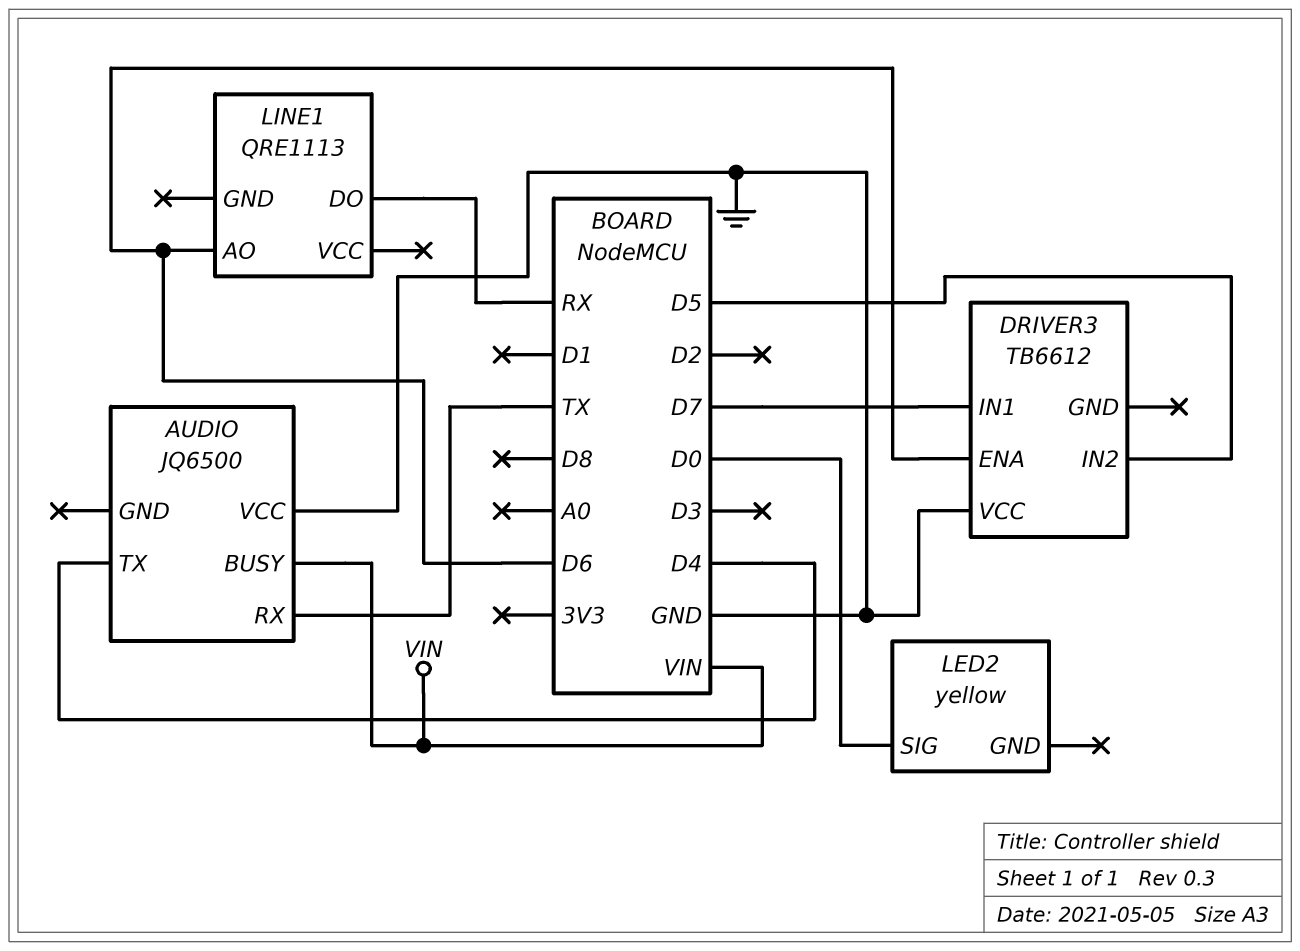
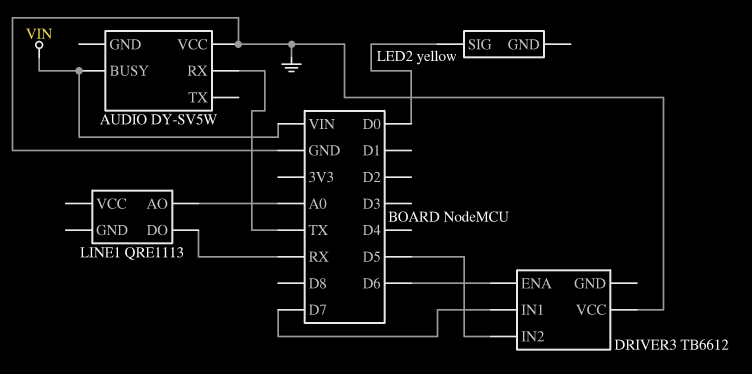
AUDIO: JQ6500 -> DY-SV5W
AUDIO pin TX: D4 -> none
LINE1 pin AO: D6 -> A0

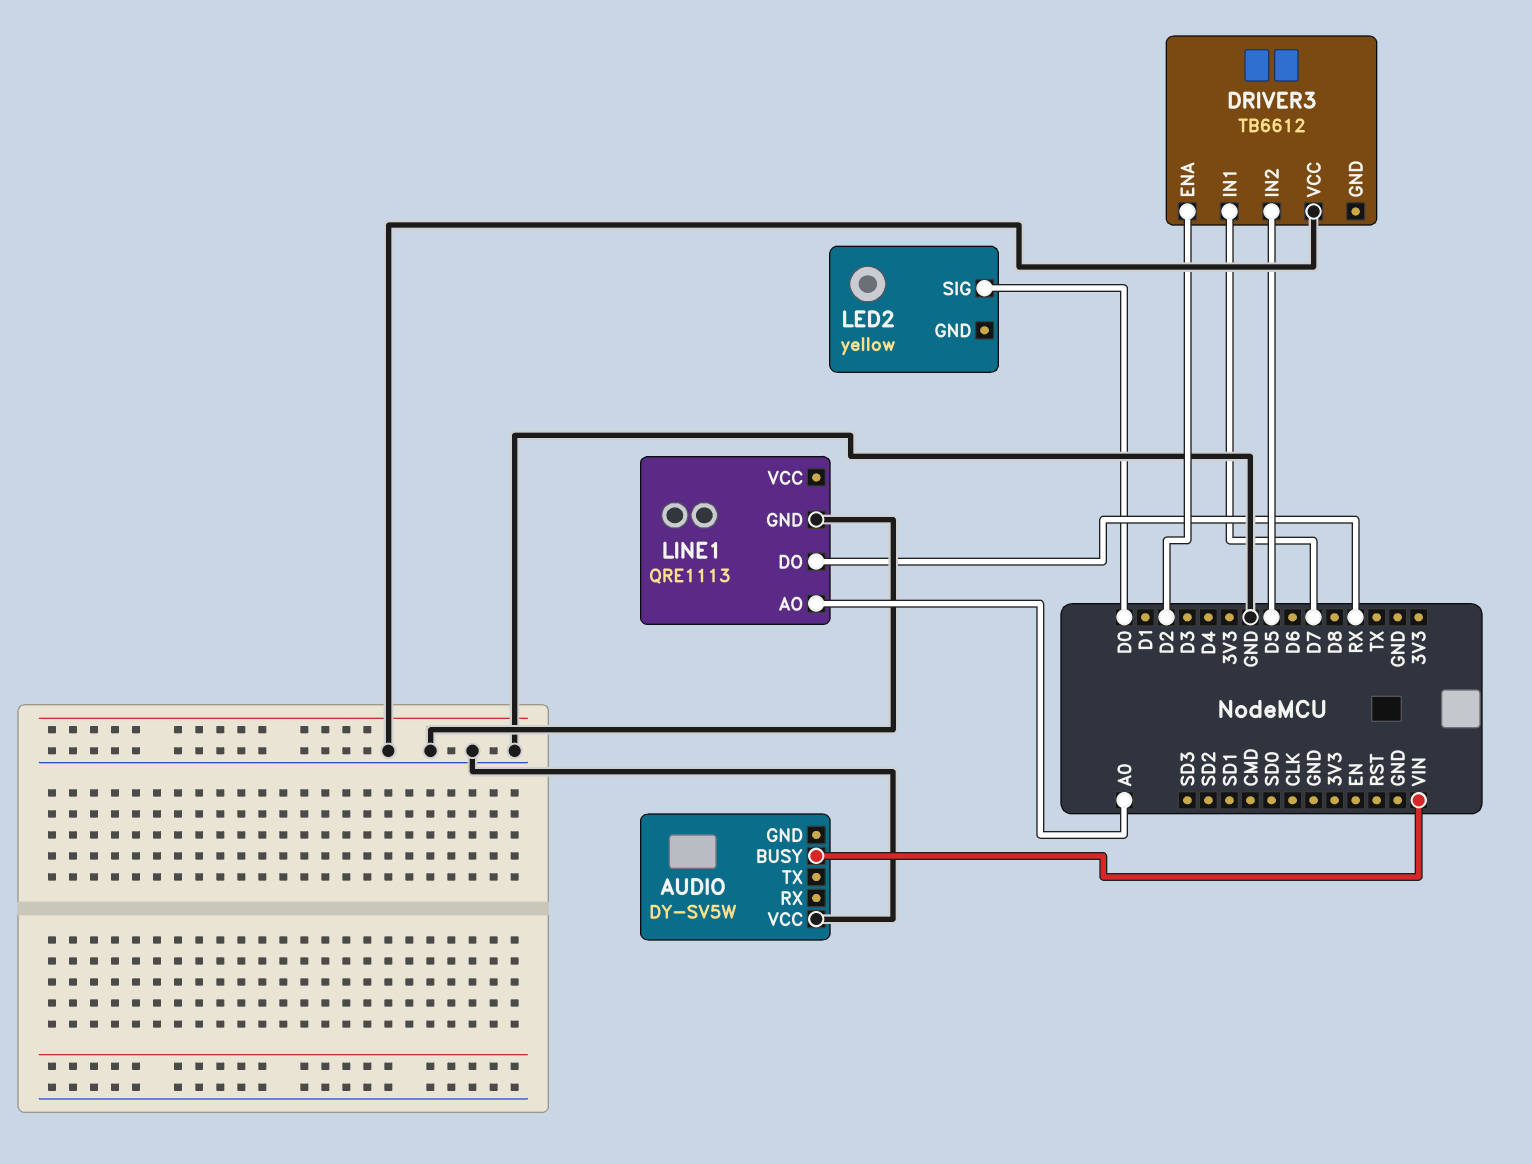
AUDIO pin RX: TX -> none
DRIVER3 pin ENA: D6 -> D2
LINE1 pin GND: none -> GND

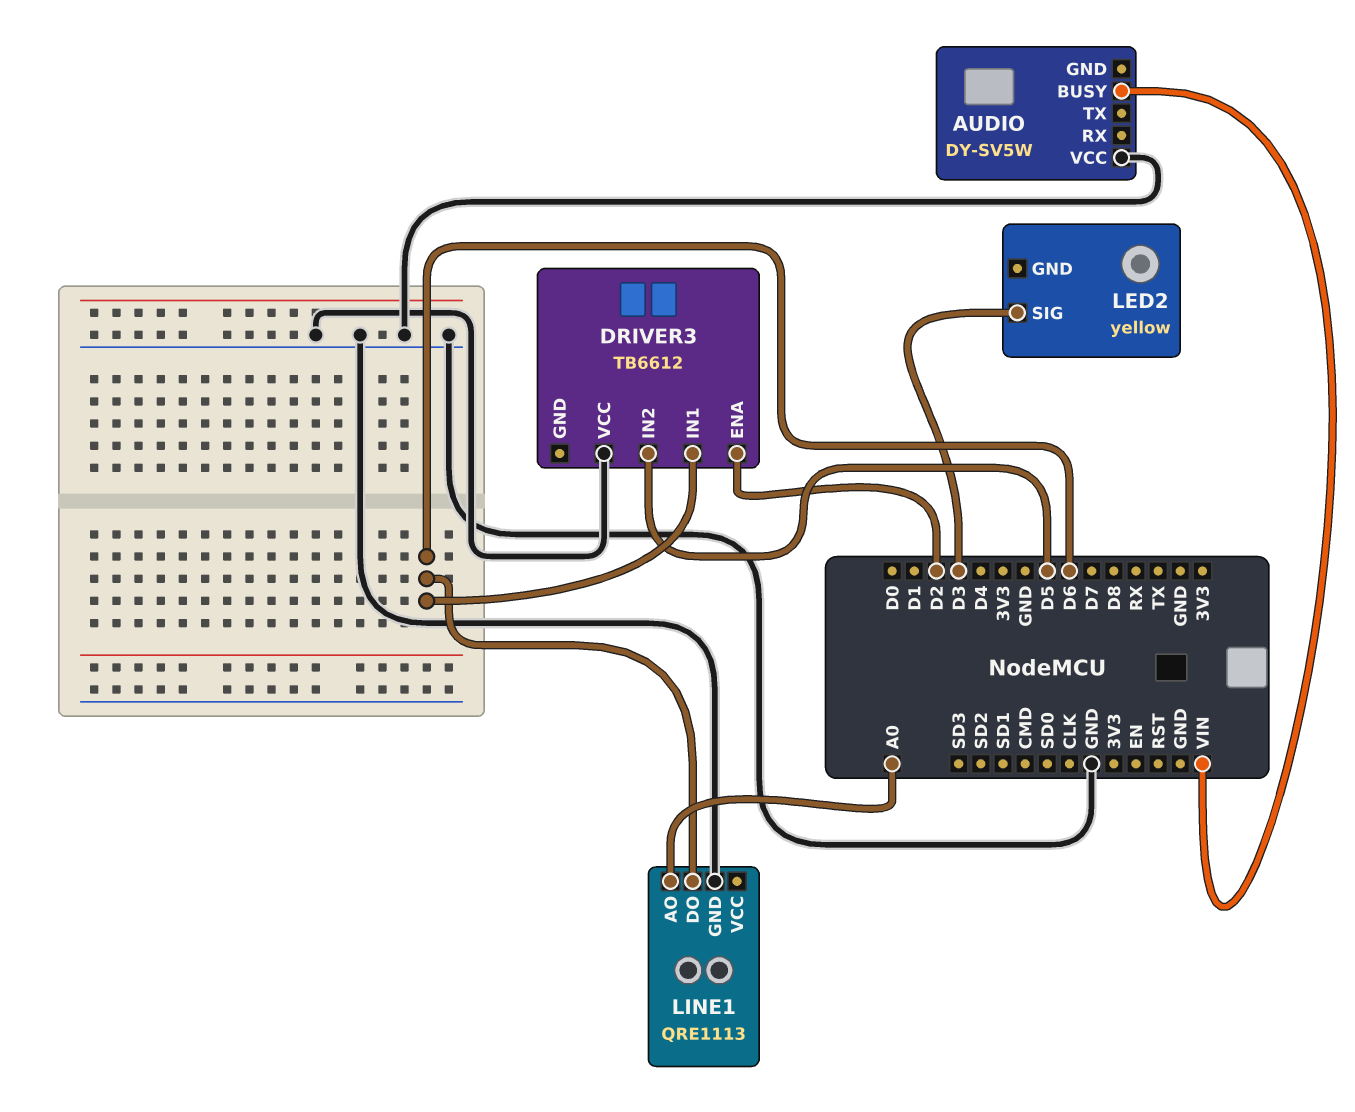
DRIVER3 pin IN1: D7 -> D6
LED2 pin SIG: D0 -> D3
LINE1 pin DO: RX -> D6

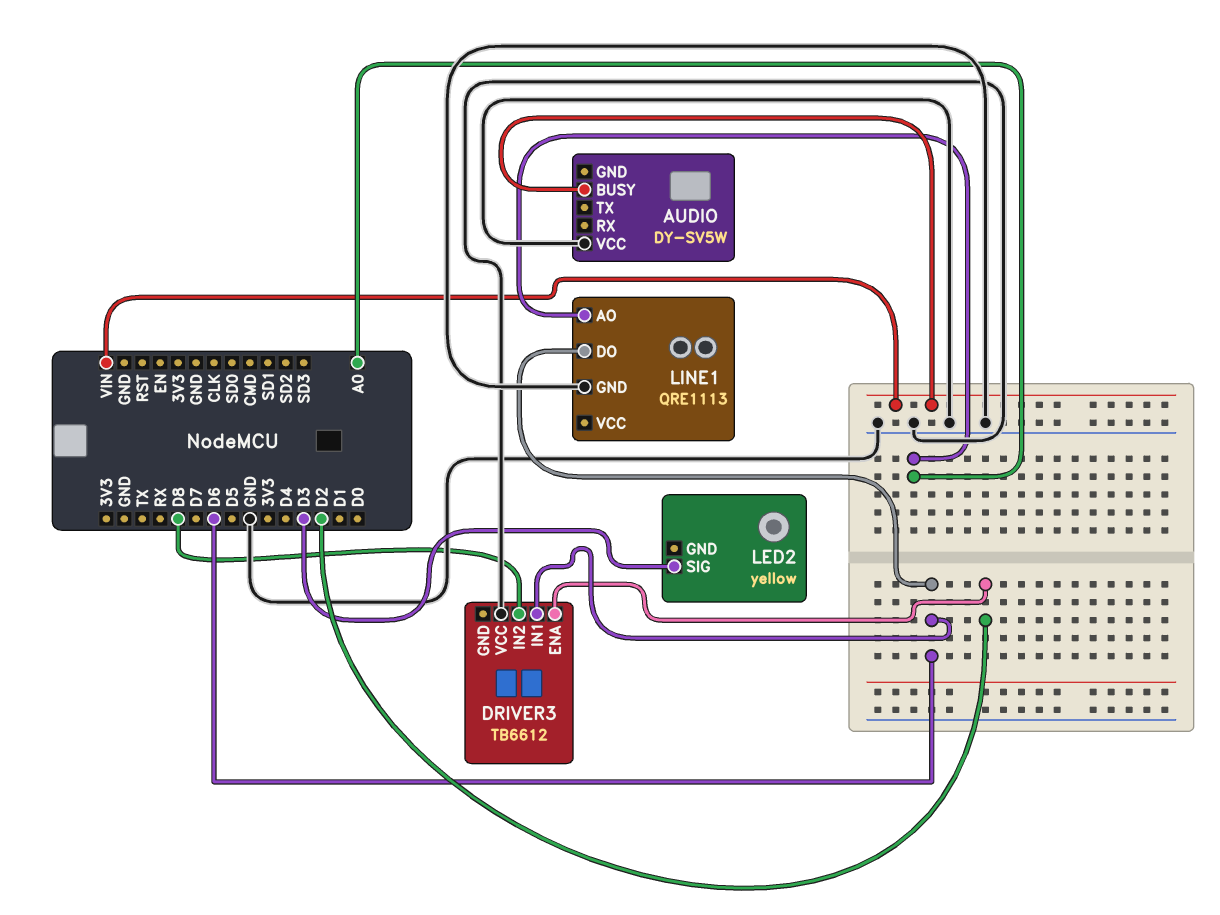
DRIVER3 pin IN2: D5 -> D8

